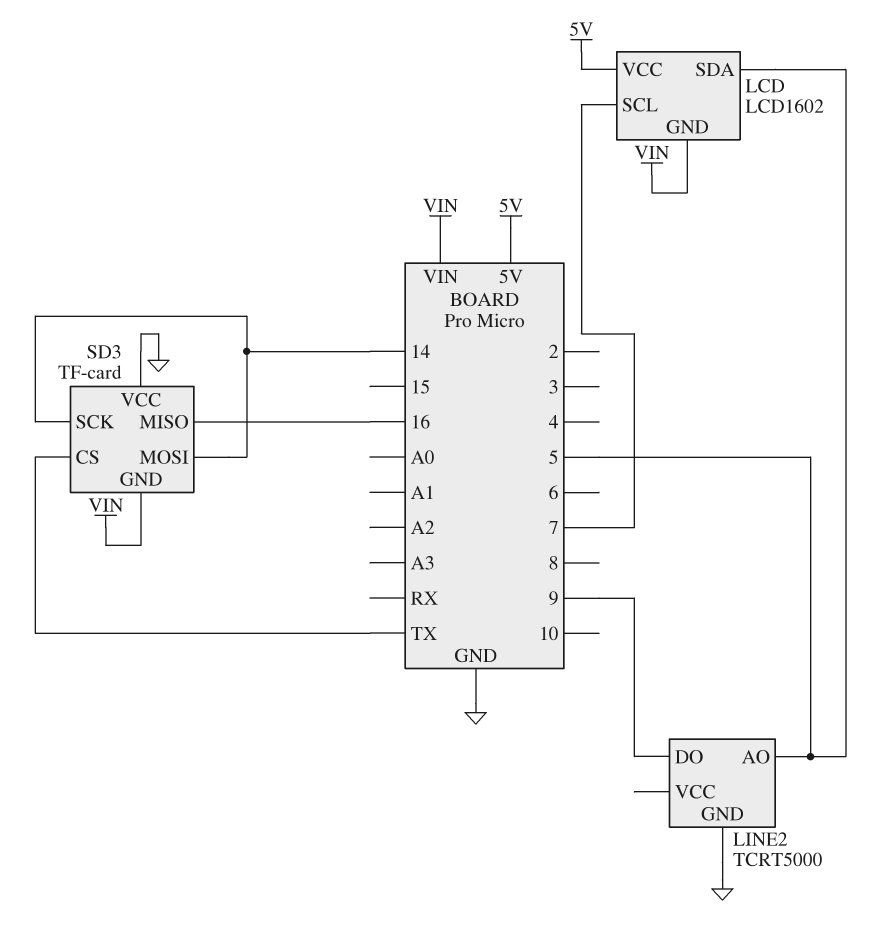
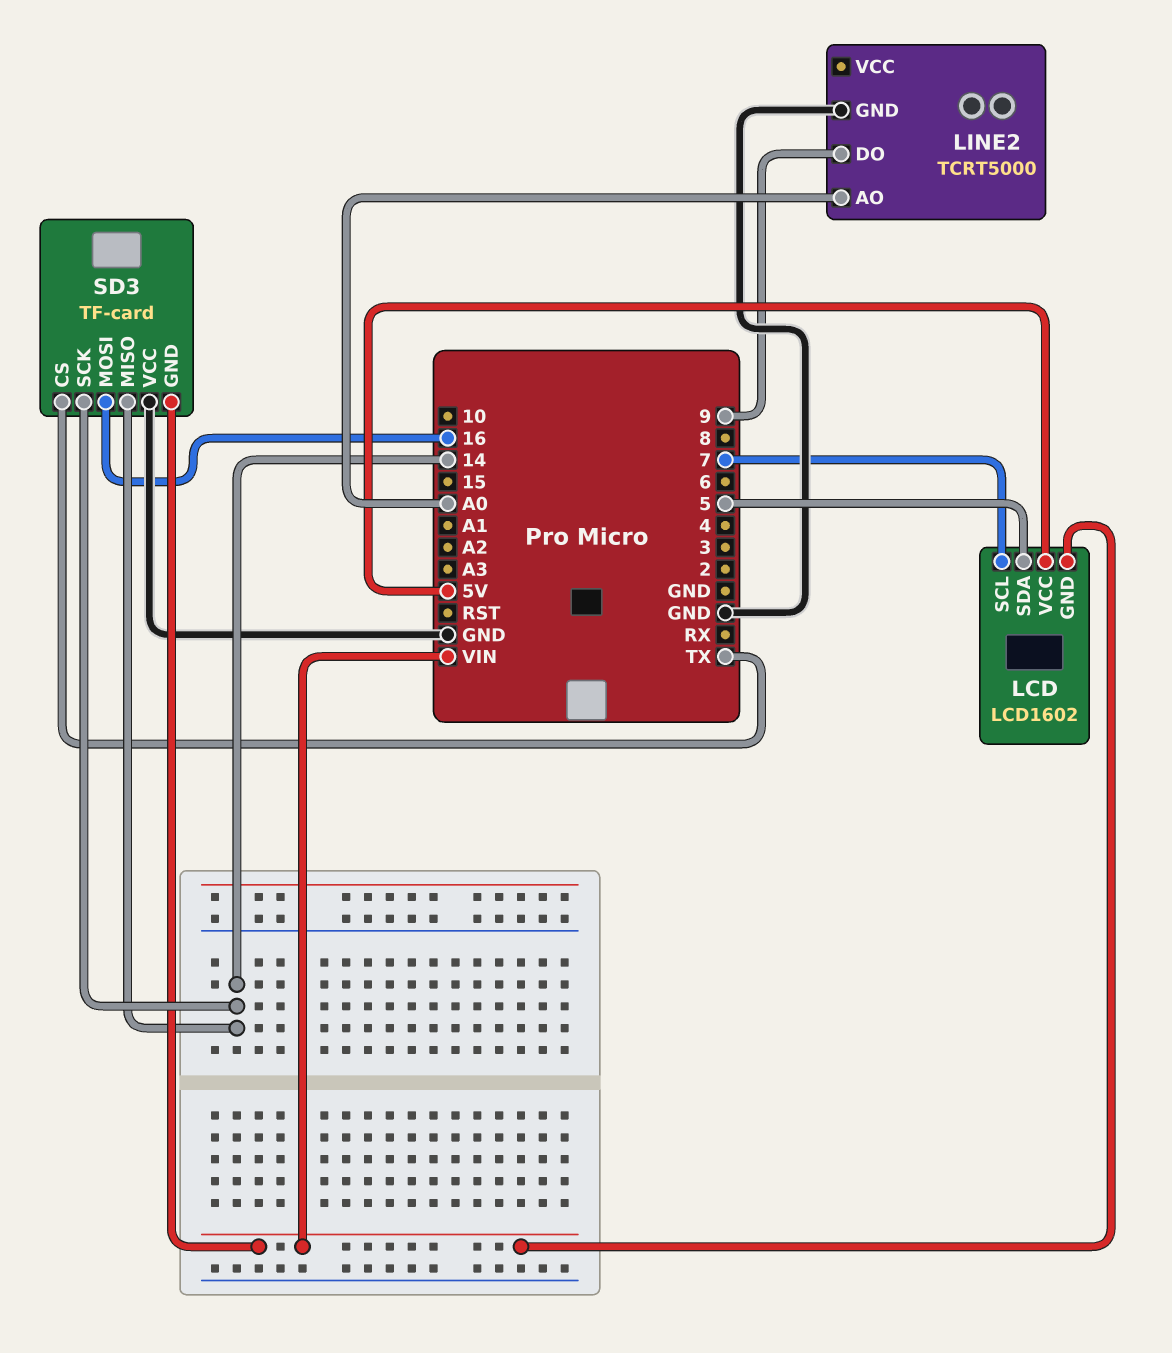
LINE2 pin AO: 5 -> A0
SD3 pin MISO: 16 -> 14
SD3 pin MOSI: 14 -> 16

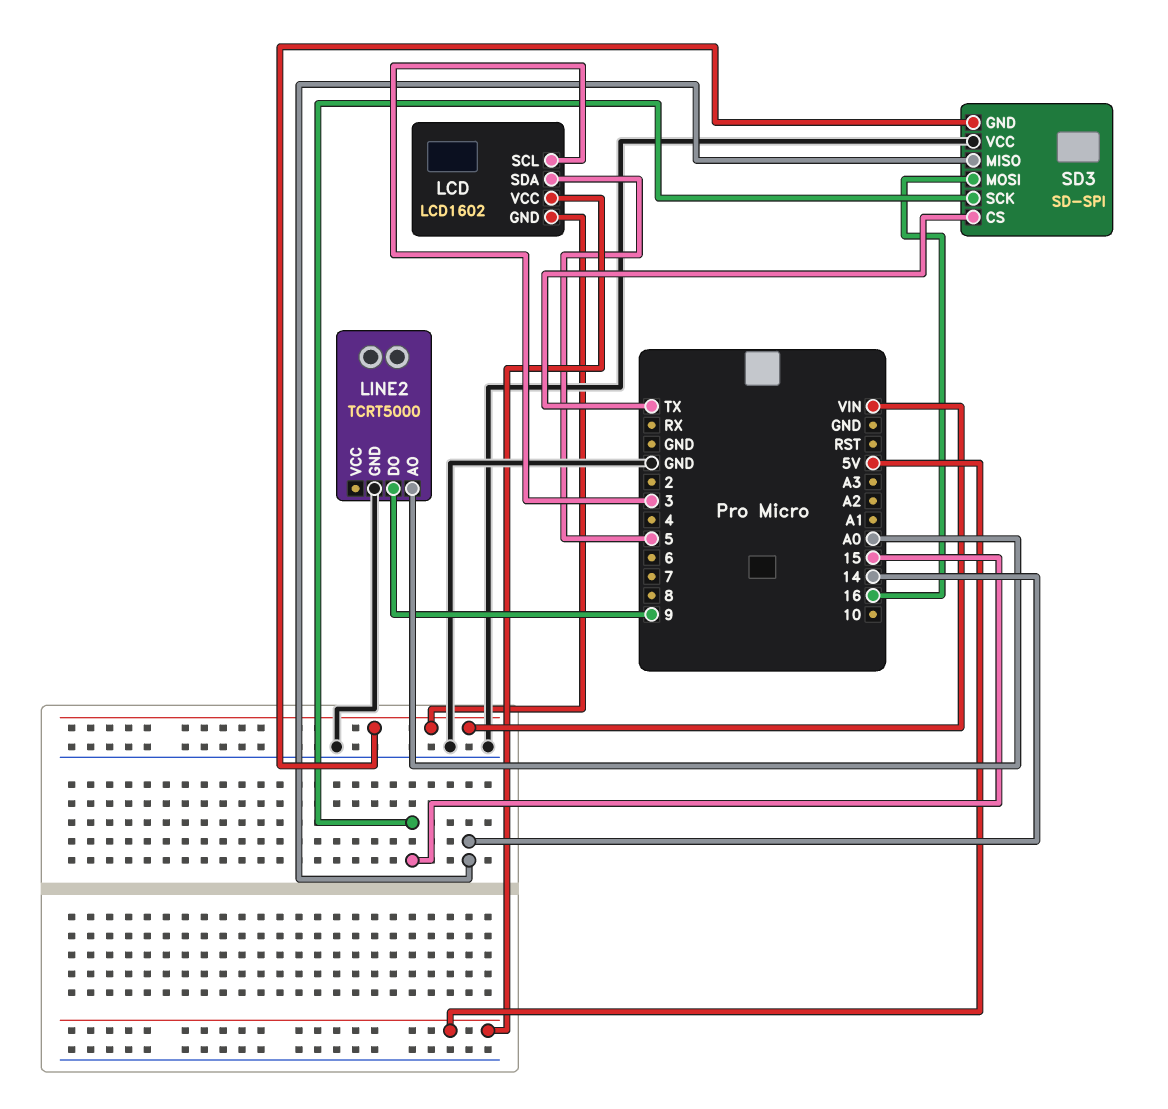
LCD pin SCL: 7 -> 3
SD3: TF-card -> SD-SPI
SD3 pin SCK: 14 -> 15

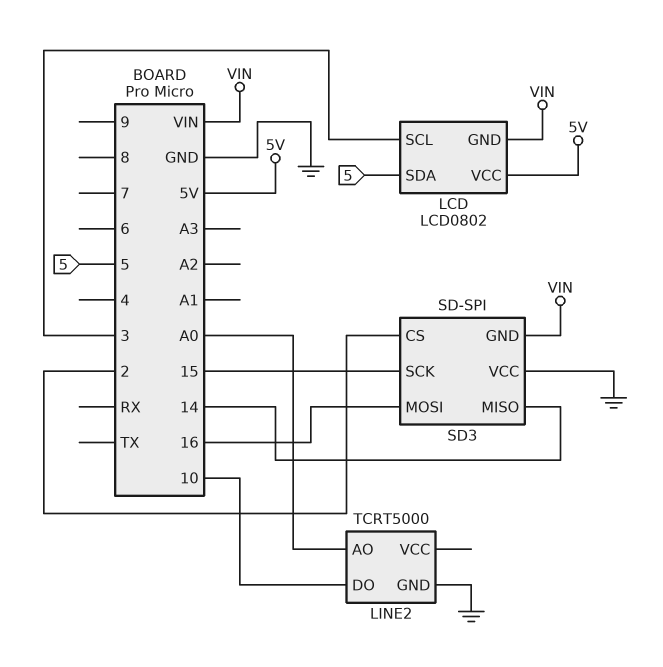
LCD: LCD1602 -> LCD0802
LINE2 pin DO: 9 -> 10
SD3 pin CS: TX -> 2

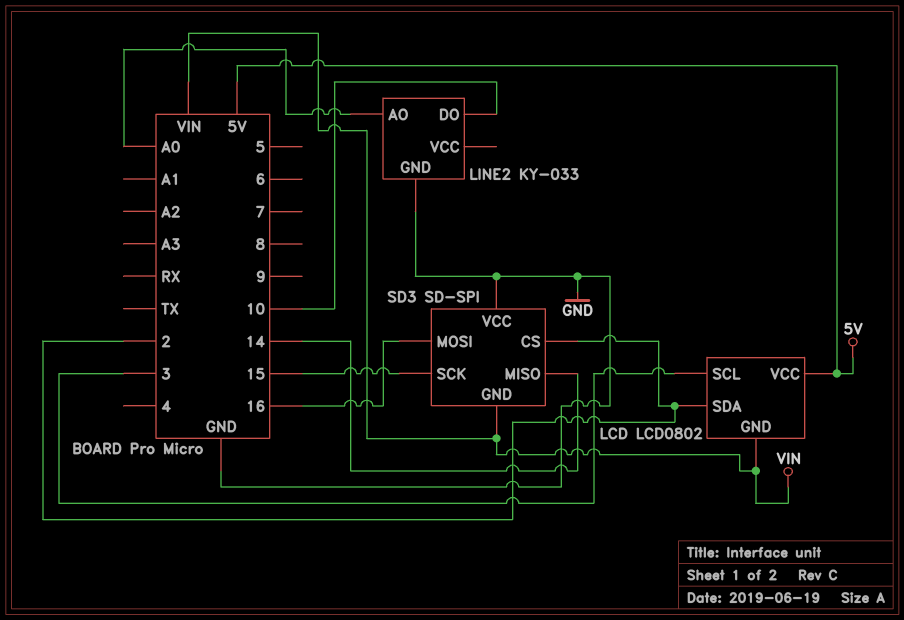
LCD pin SDA: 5 -> 2
LINE2: TCRT5000 -> KY-033

